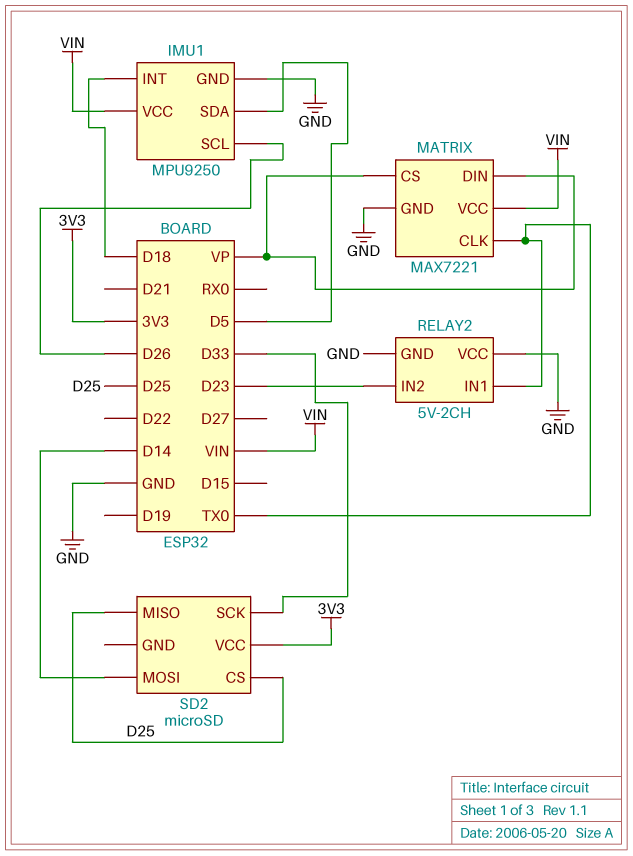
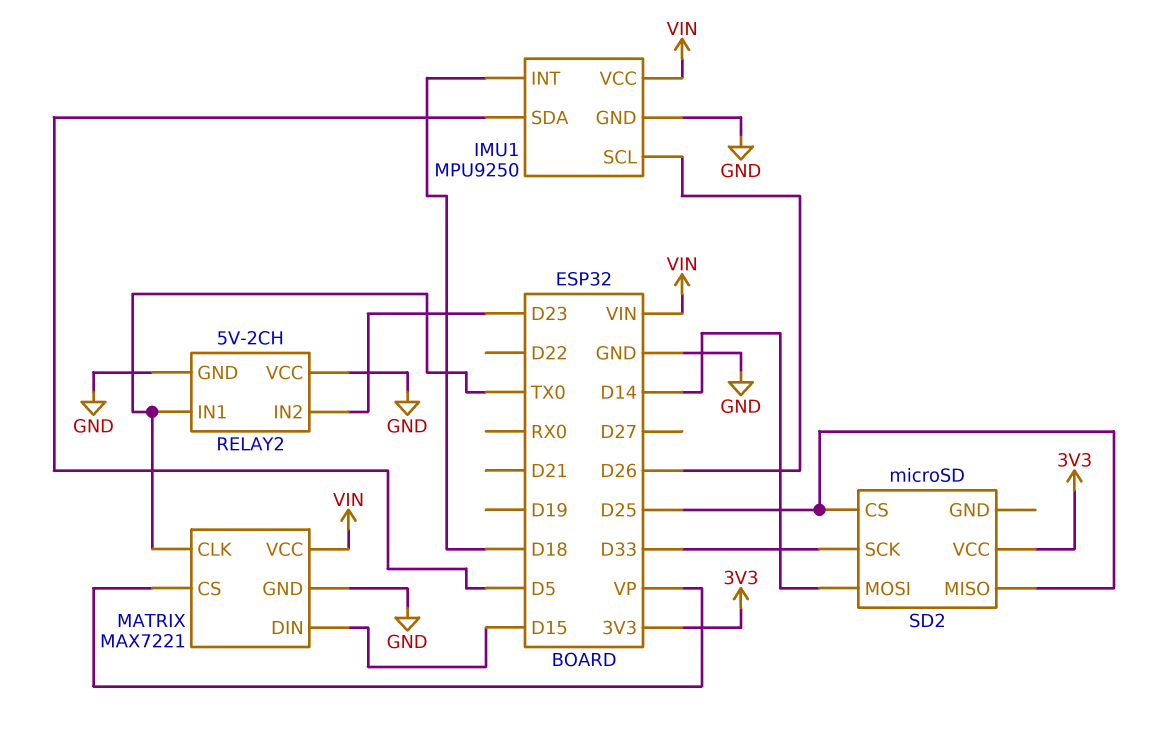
MATRIX pin DIN: VP -> D15

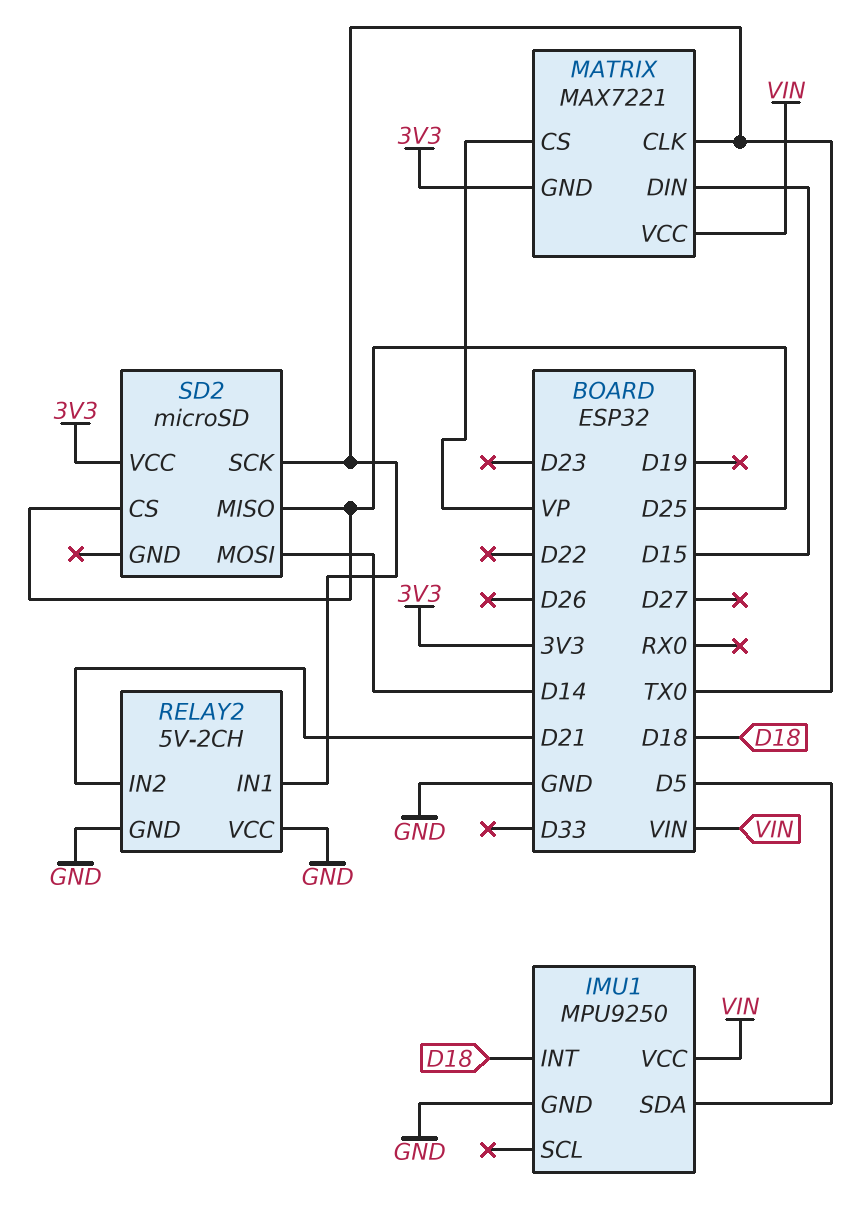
IMU1 pin SCL: D26 -> none
MATRIX pin GND: GND -> 3V3
RELAY2 pin IN2: D23 -> D21
SD2 pin SCK: D33 -> TX0

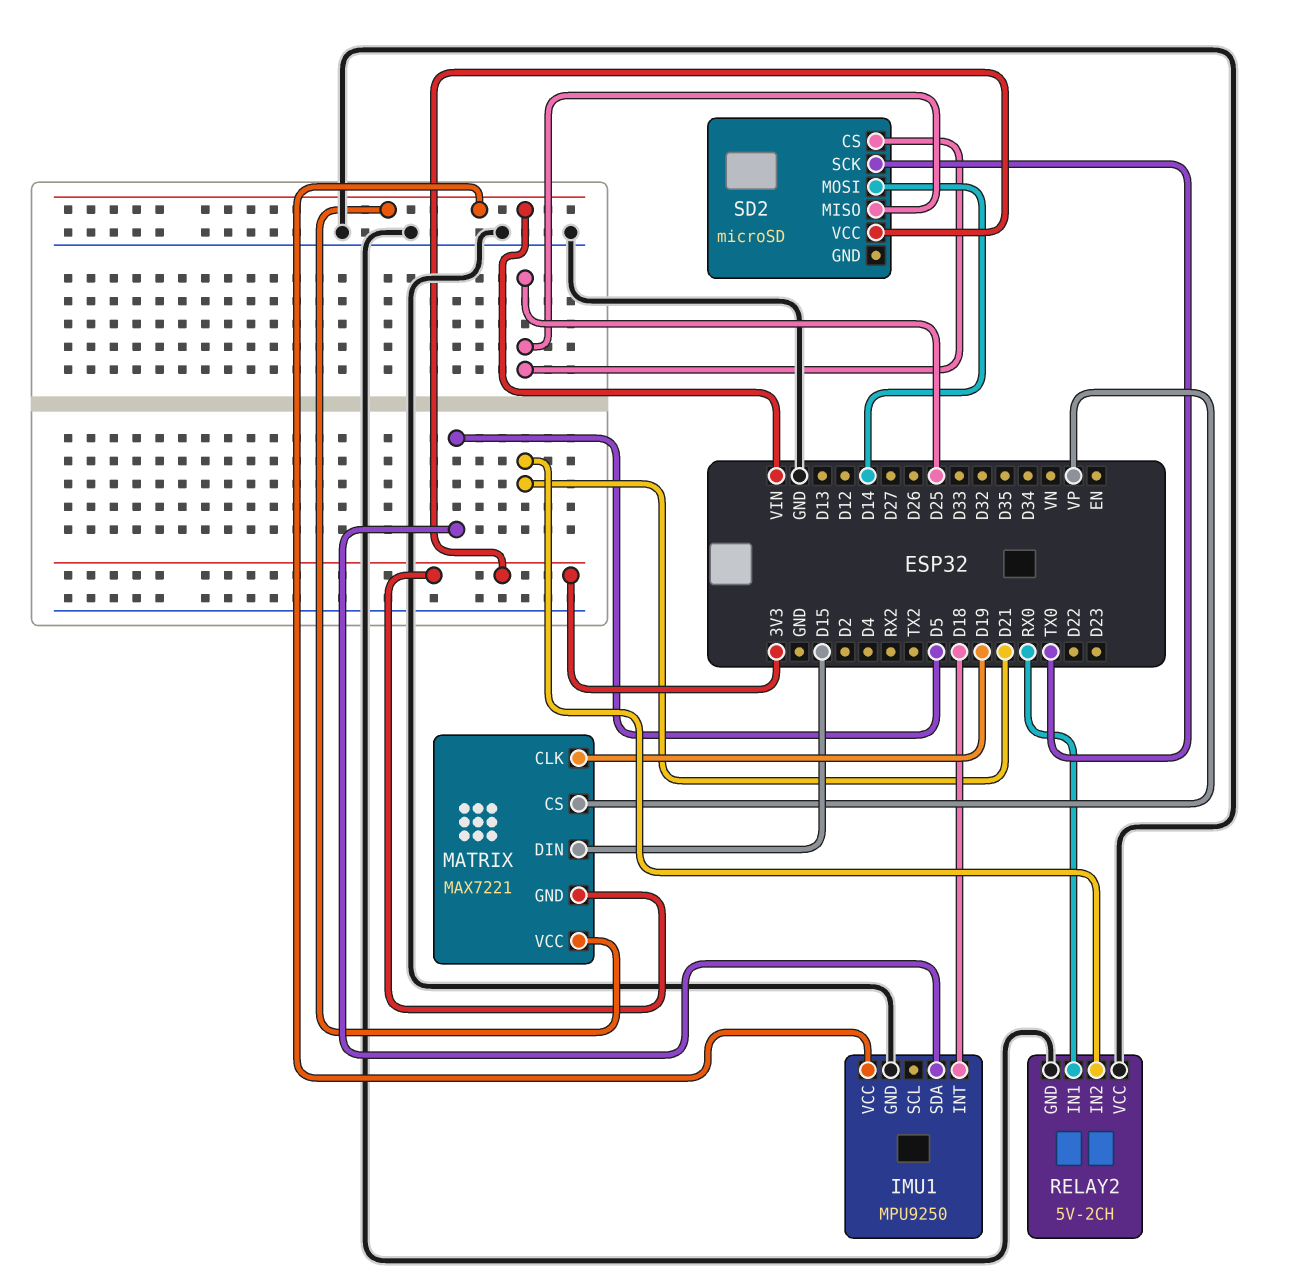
MATRIX pin CLK: TX0 -> D19
RELAY2 pin IN1: TX0 -> RX0

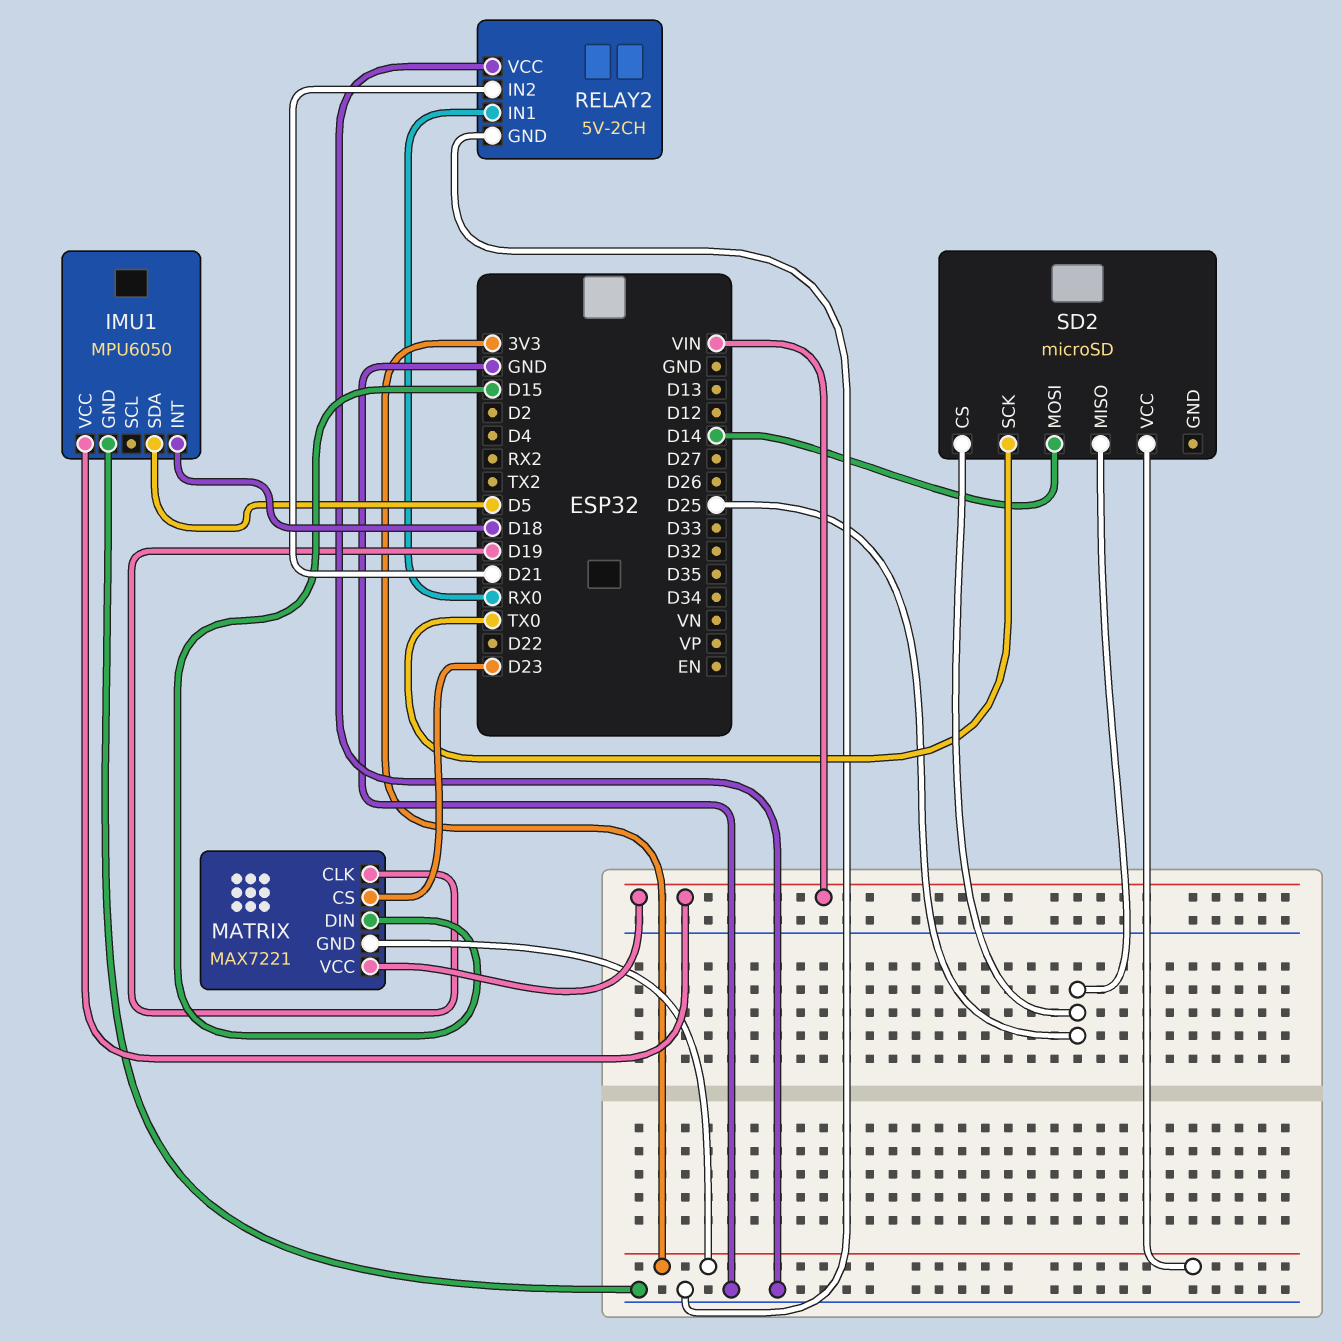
IMU1: MPU9250 -> MPU6050
MATRIX pin CS: VP -> D23

